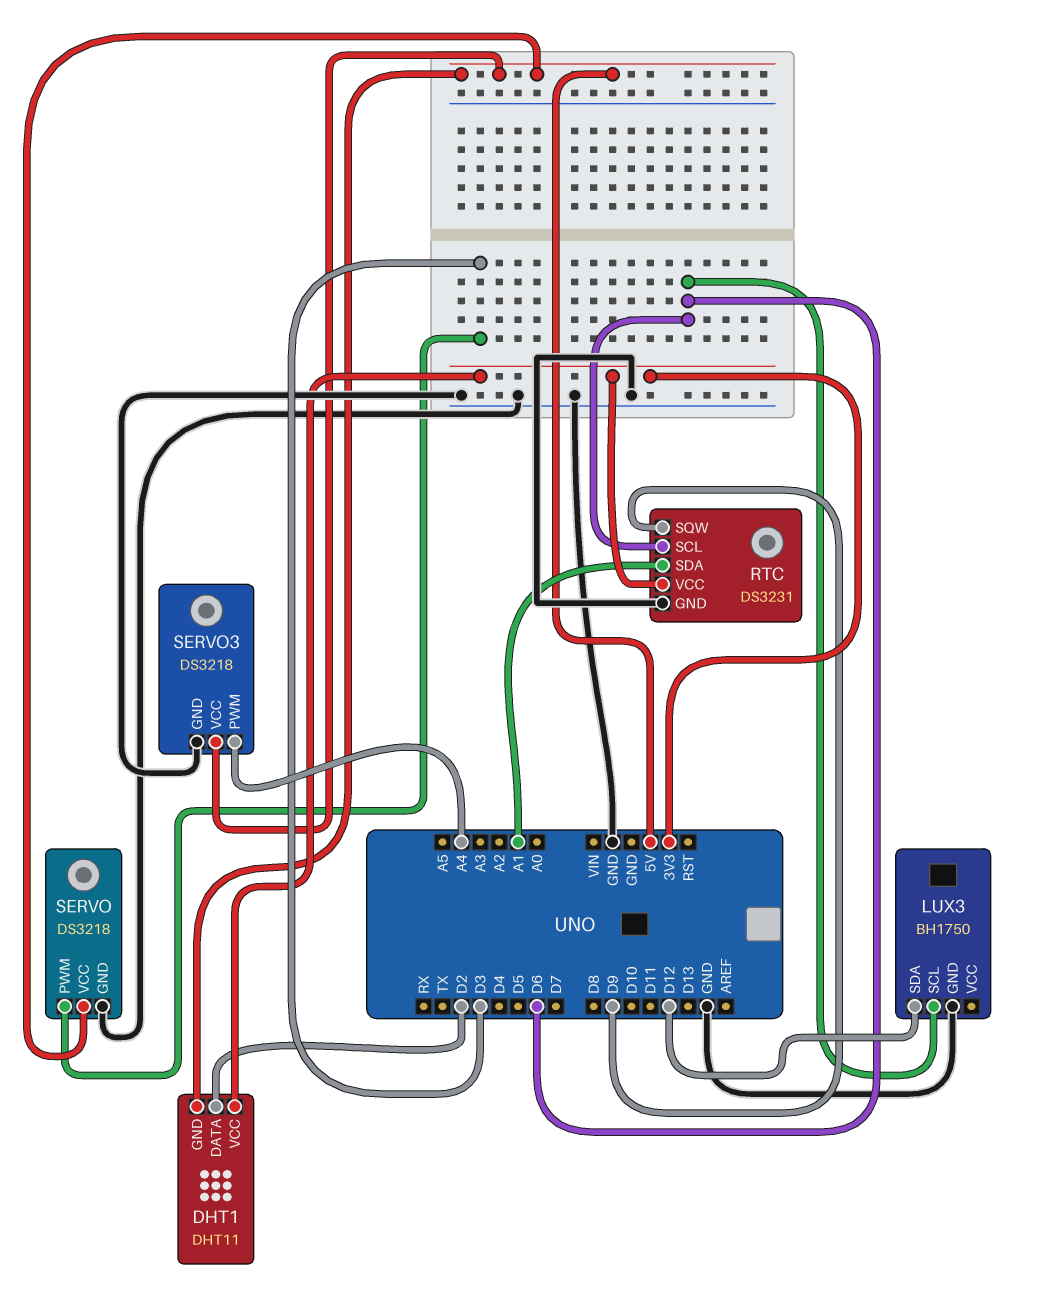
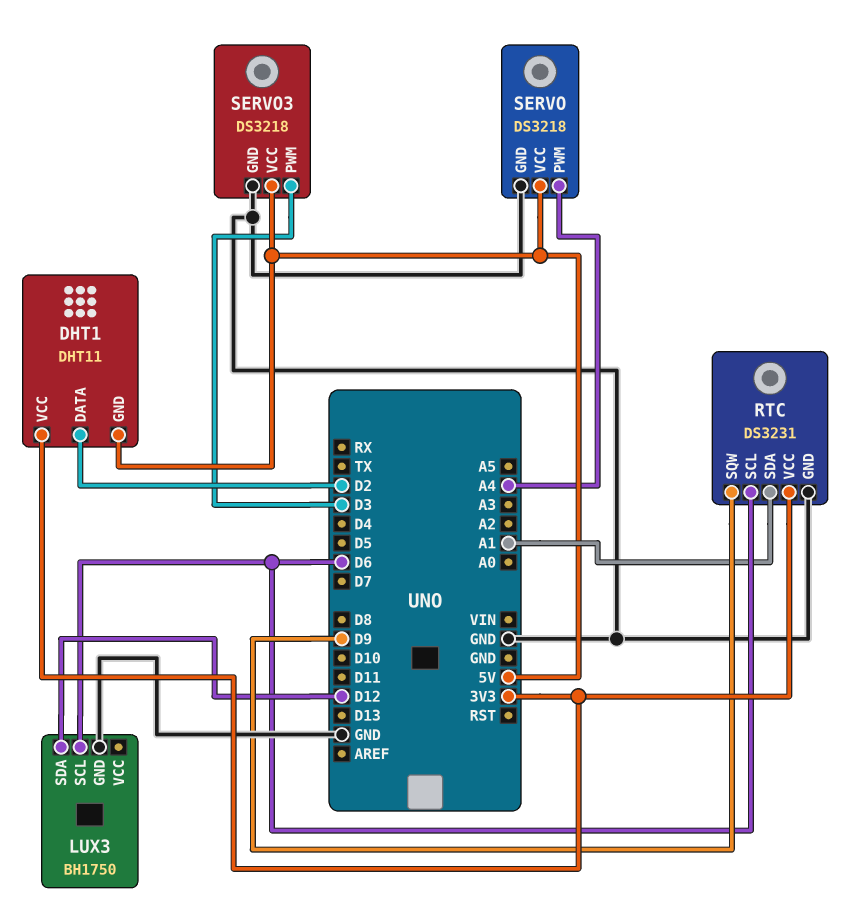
SERVO pin PWM: D3 -> A4
SERVO3 pin PWM: A4 -> D3

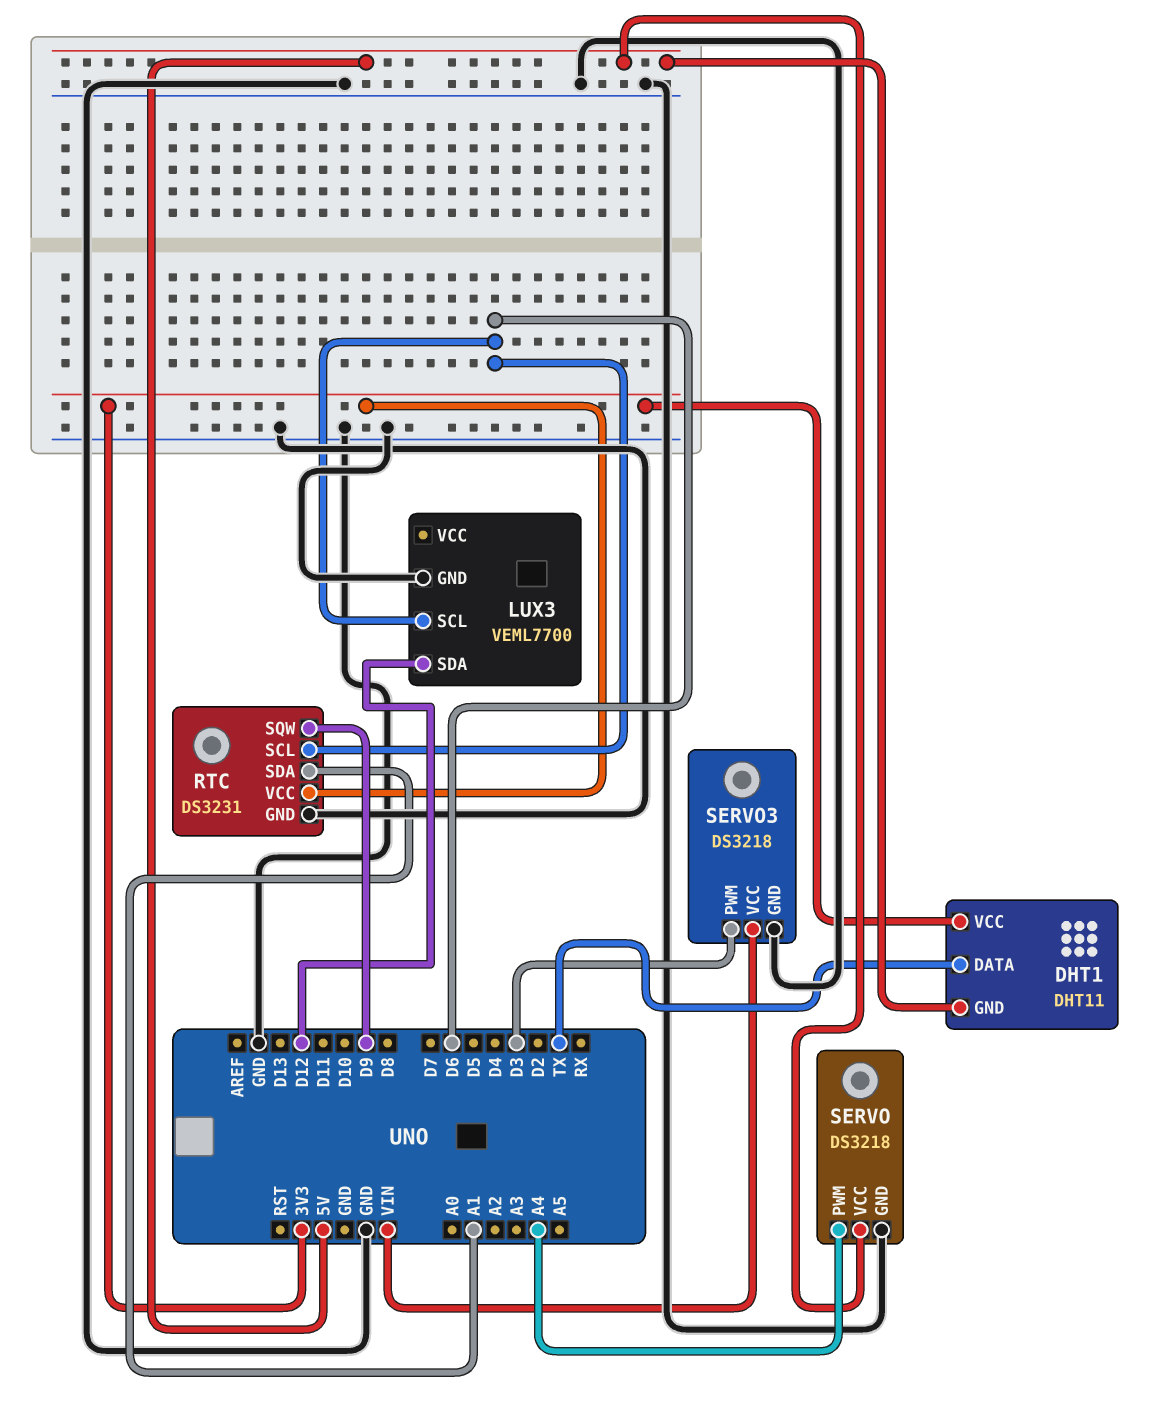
DHT1 pin DATA: D2 -> TX
LUX3: BH1750 -> VEML7700
SERVO3 pin VCC: 5V -> VIN

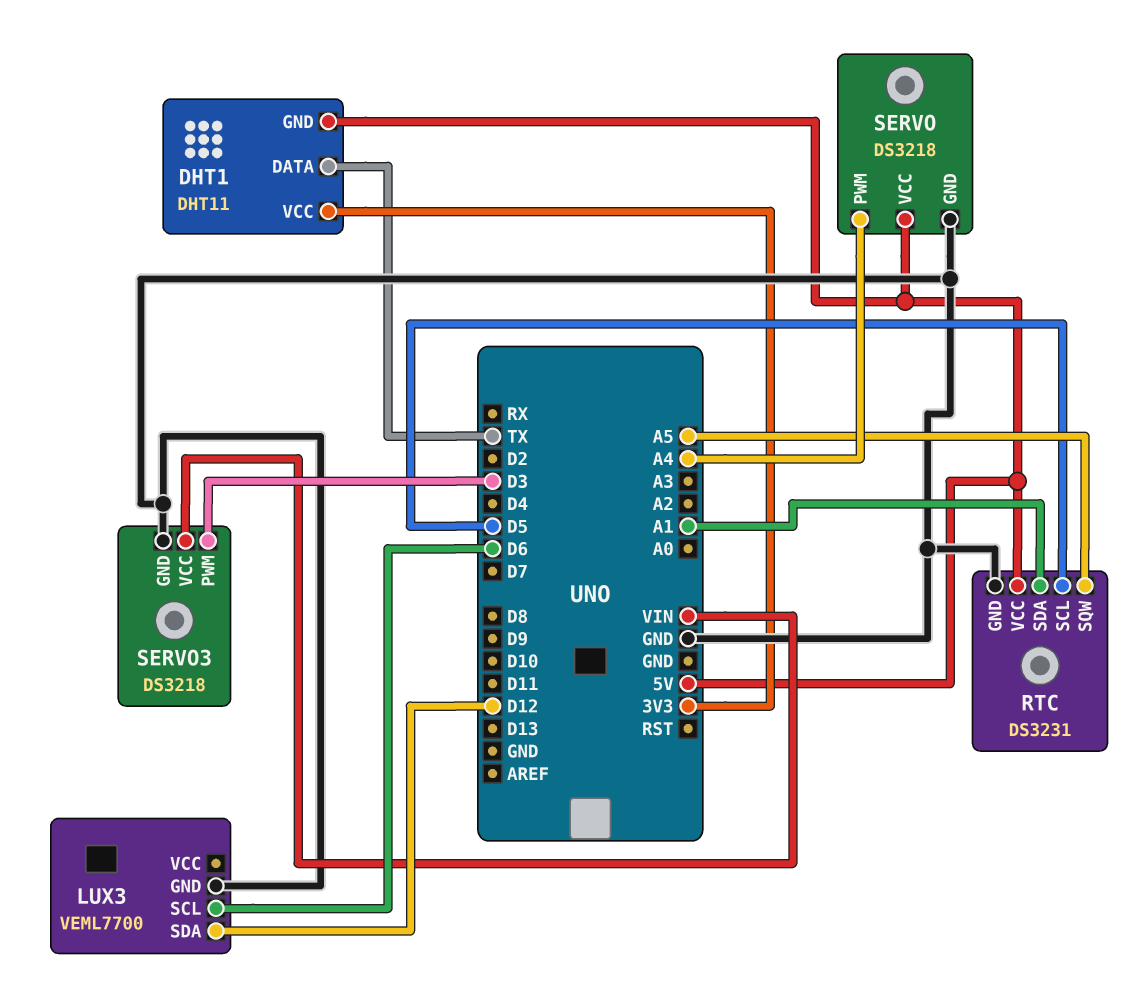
RTC pin SCL: D6 -> D5
RTC pin SQW: D9 -> A5
RTC pin VCC: 3V3 -> 5V

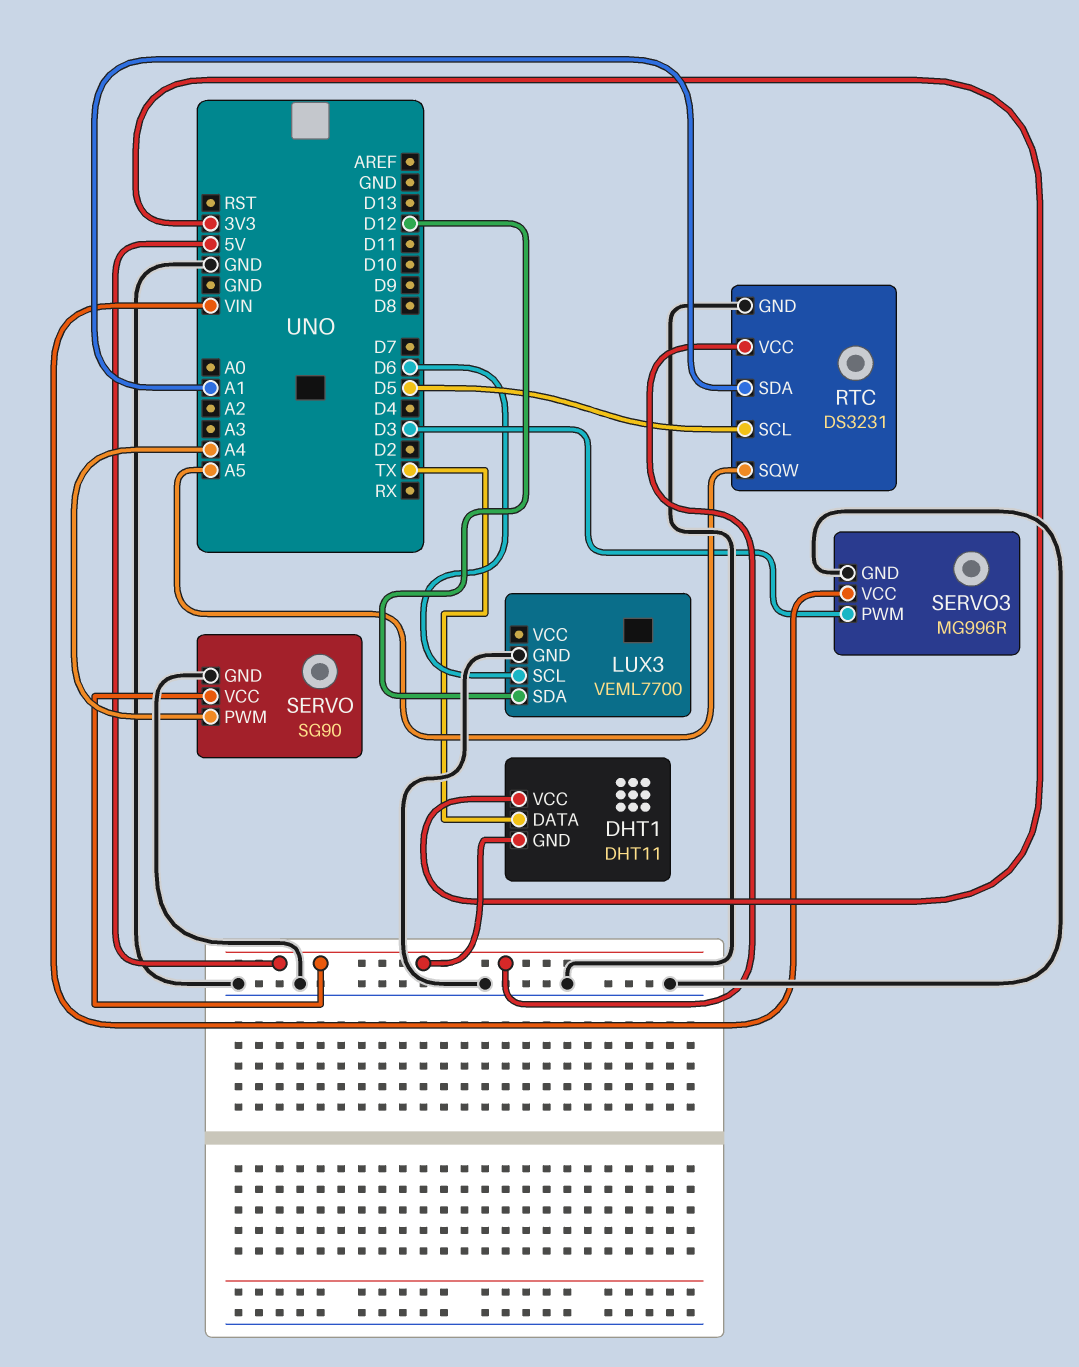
SERVO: DS3218 -> SG90
SERVO3: DS3218 -> MG996R

